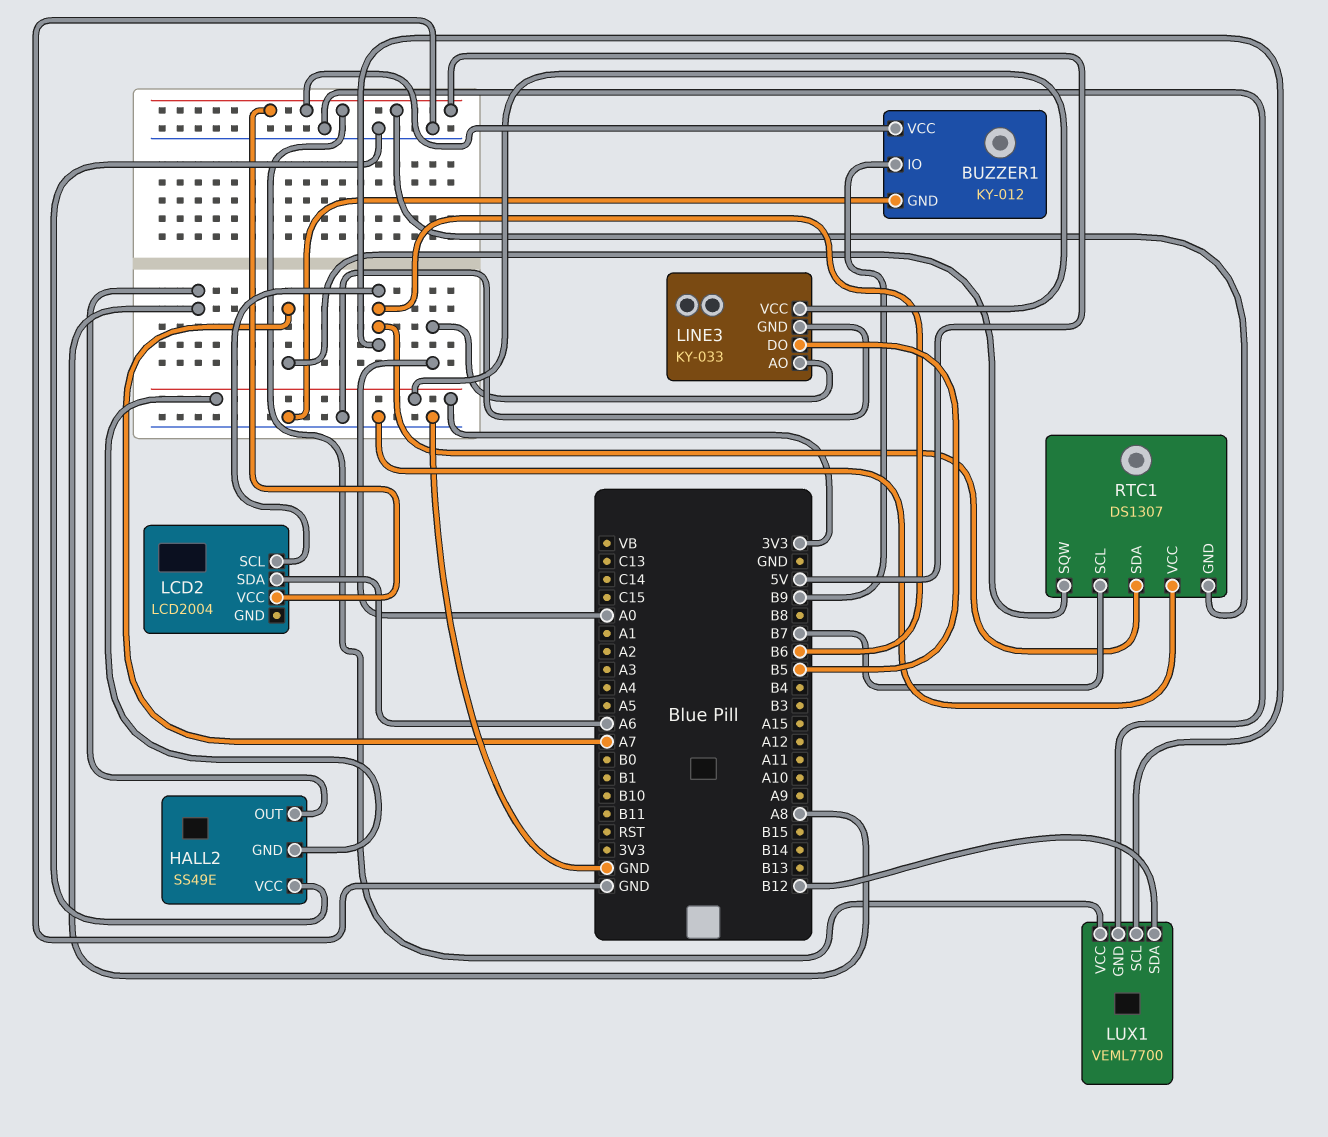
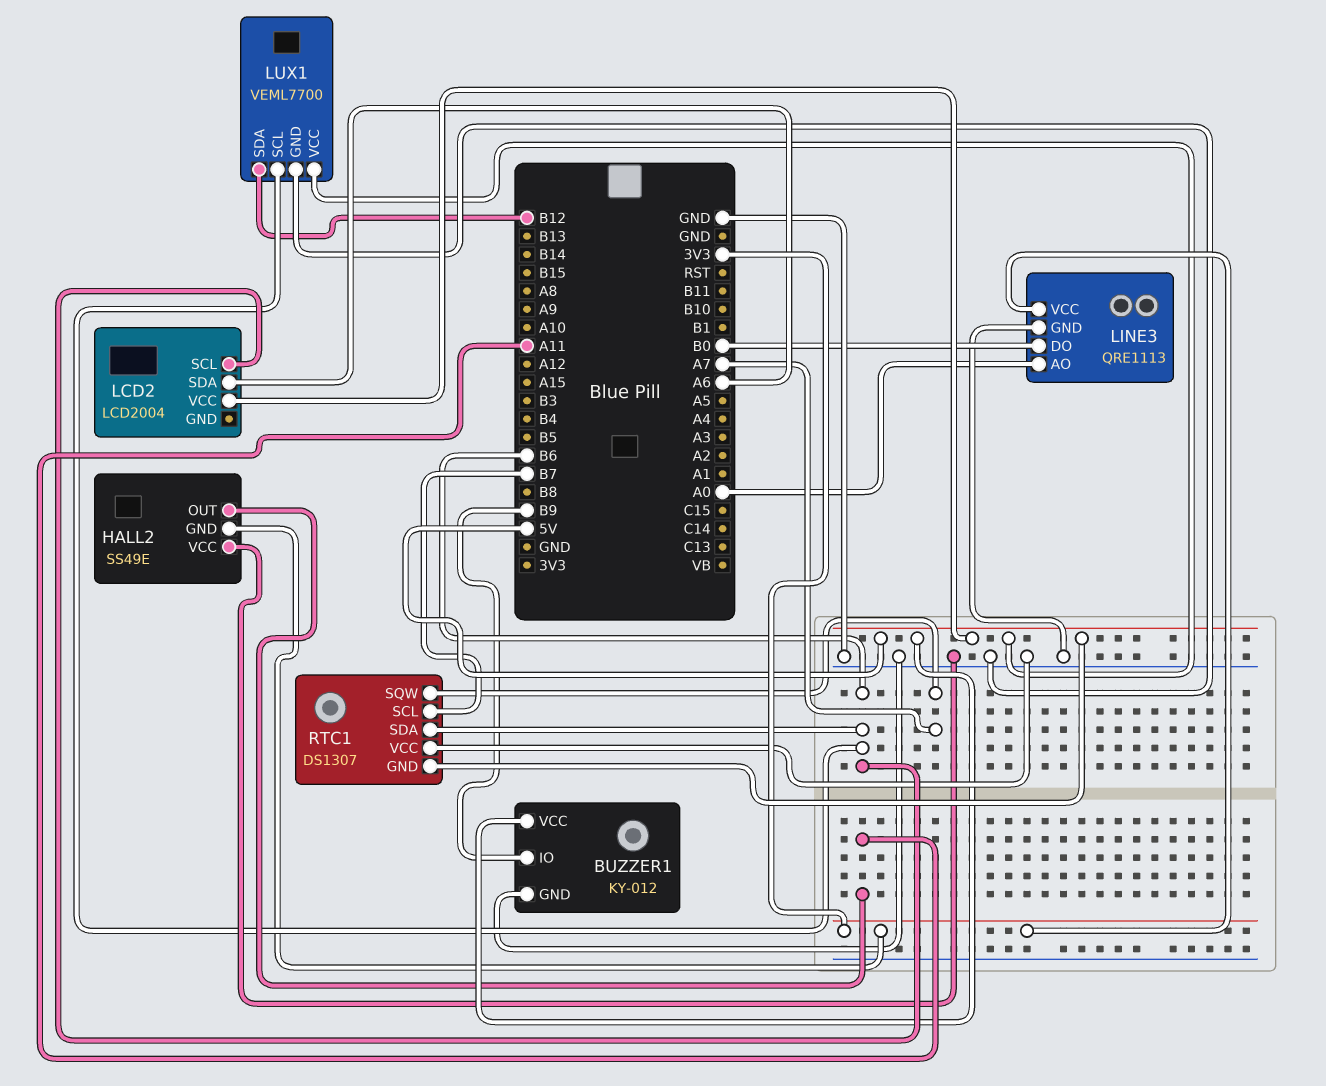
HALL2 pin OUT: A8 -> A11
LINE3: KY-033 -> QRE1113
LINE3 pin DO: B5 -> B0

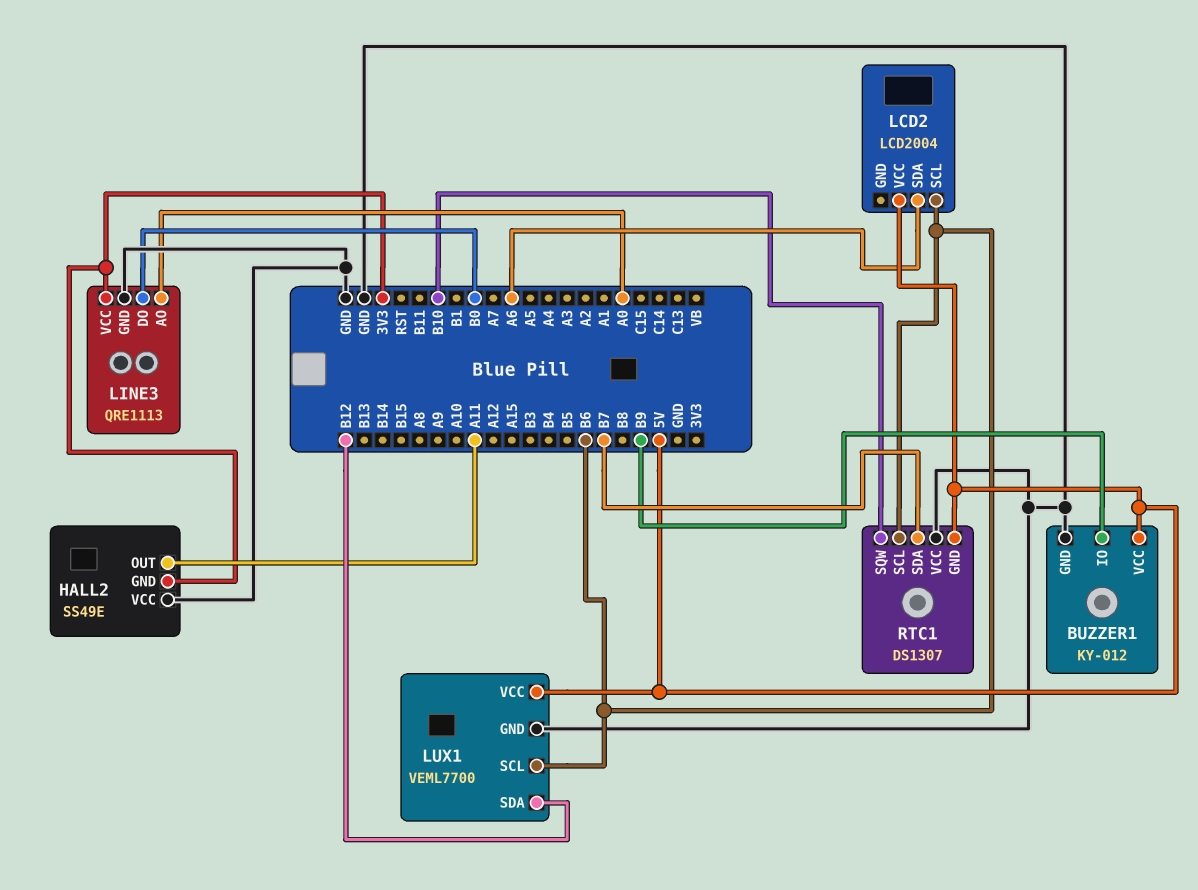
RTC1 pin SCL: B7 -> B6
RTC1 pin SDA: B6 -> B7
RTC1 pin SQW: A7 -> B10

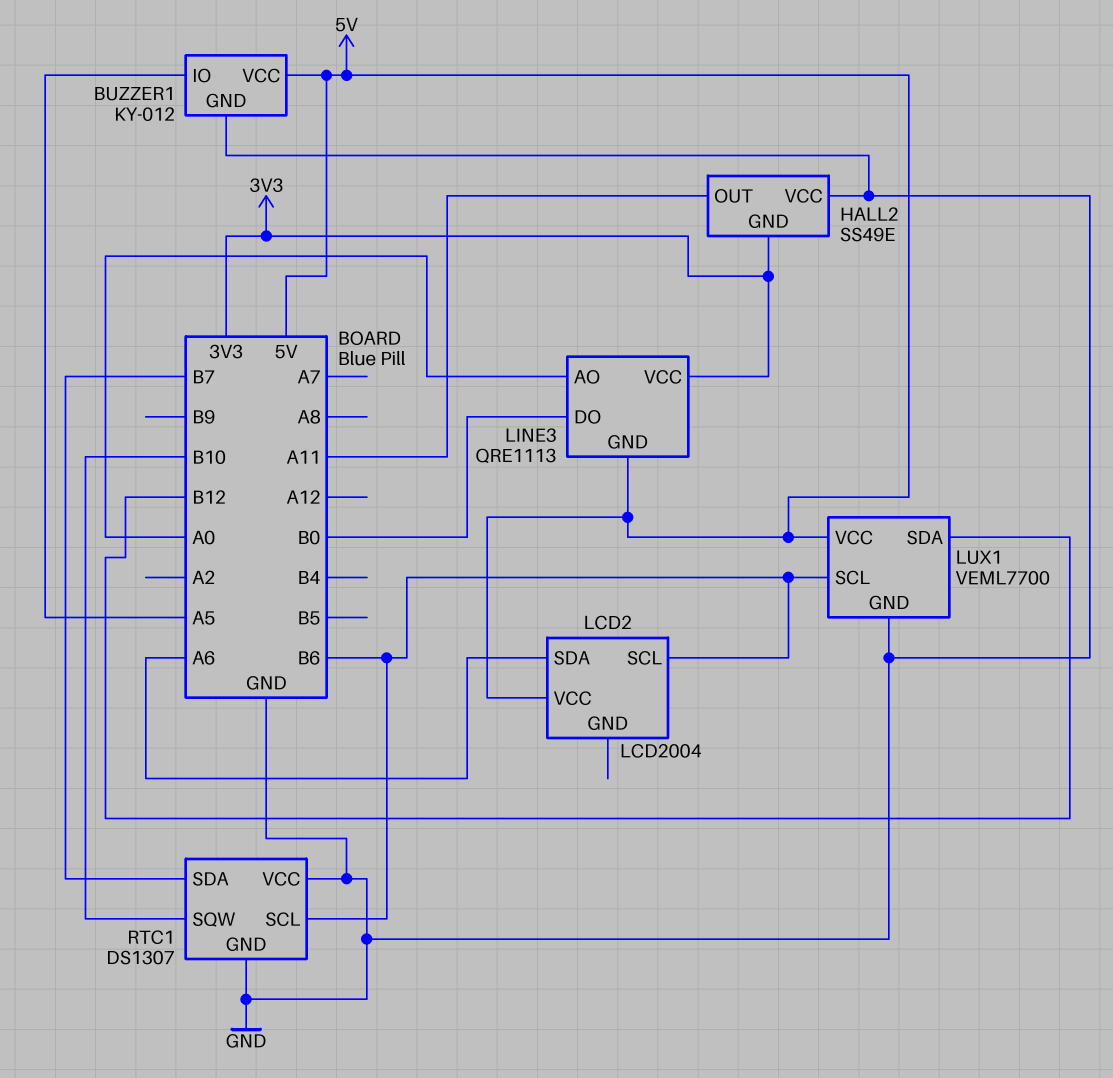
BUZZER1 pin IO: B9 -> A5
LINE3 pin GND: GND -> 5V
RTC1 pin GND: 5V -> GND

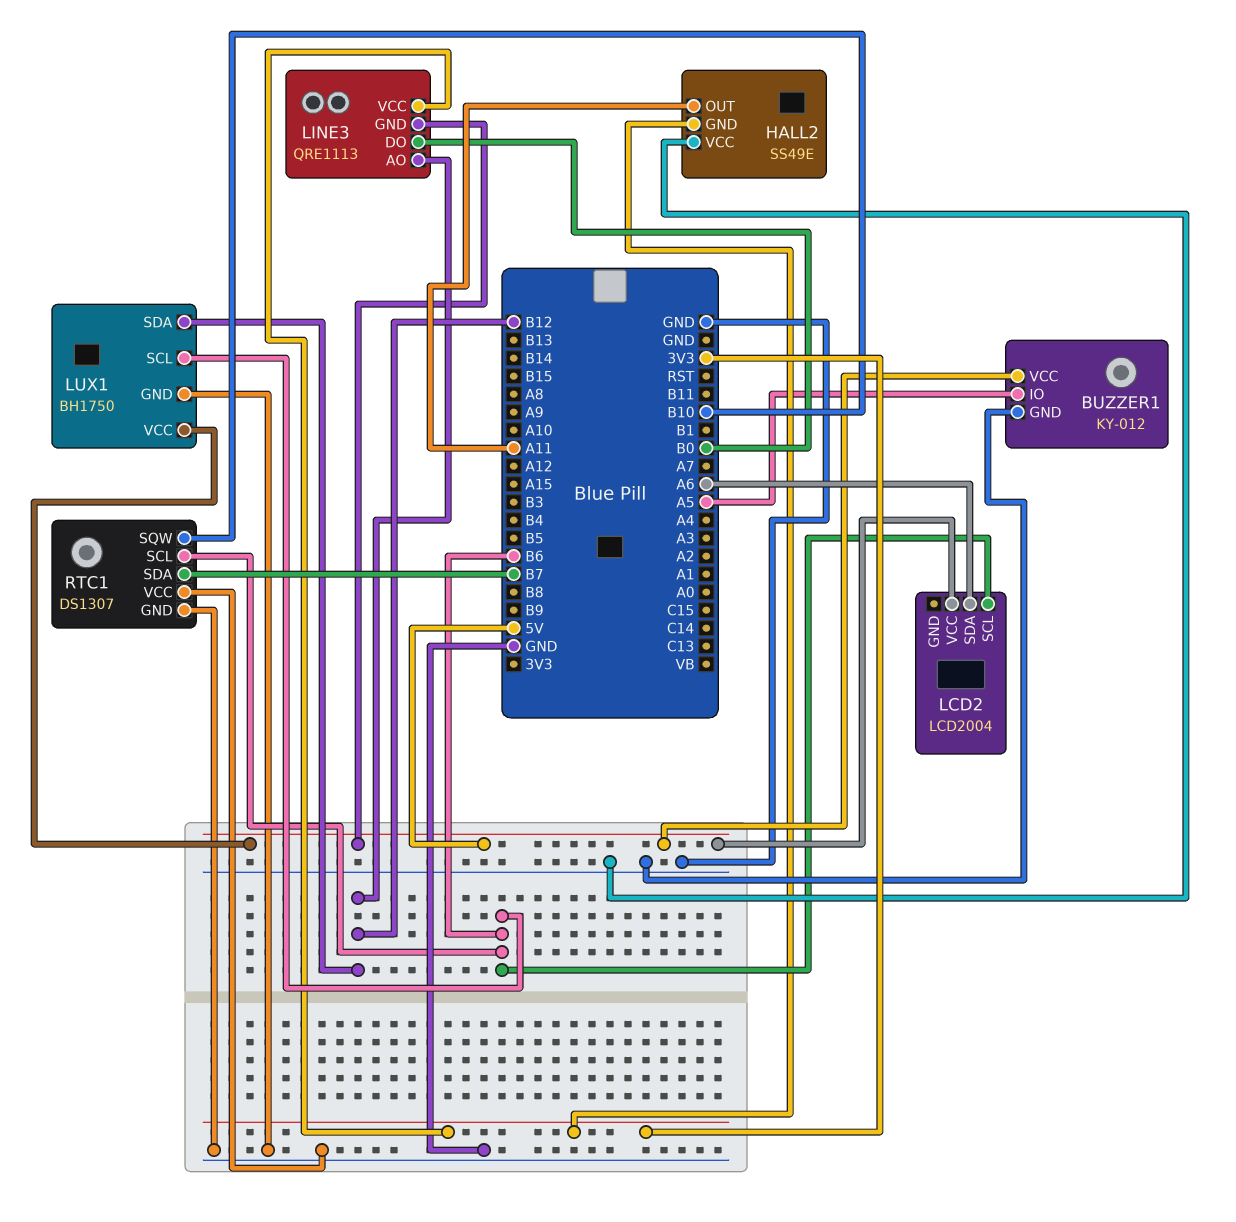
LINE3 pin AO: A0 -> B12
LUX1: VEML7700 -> BH1750

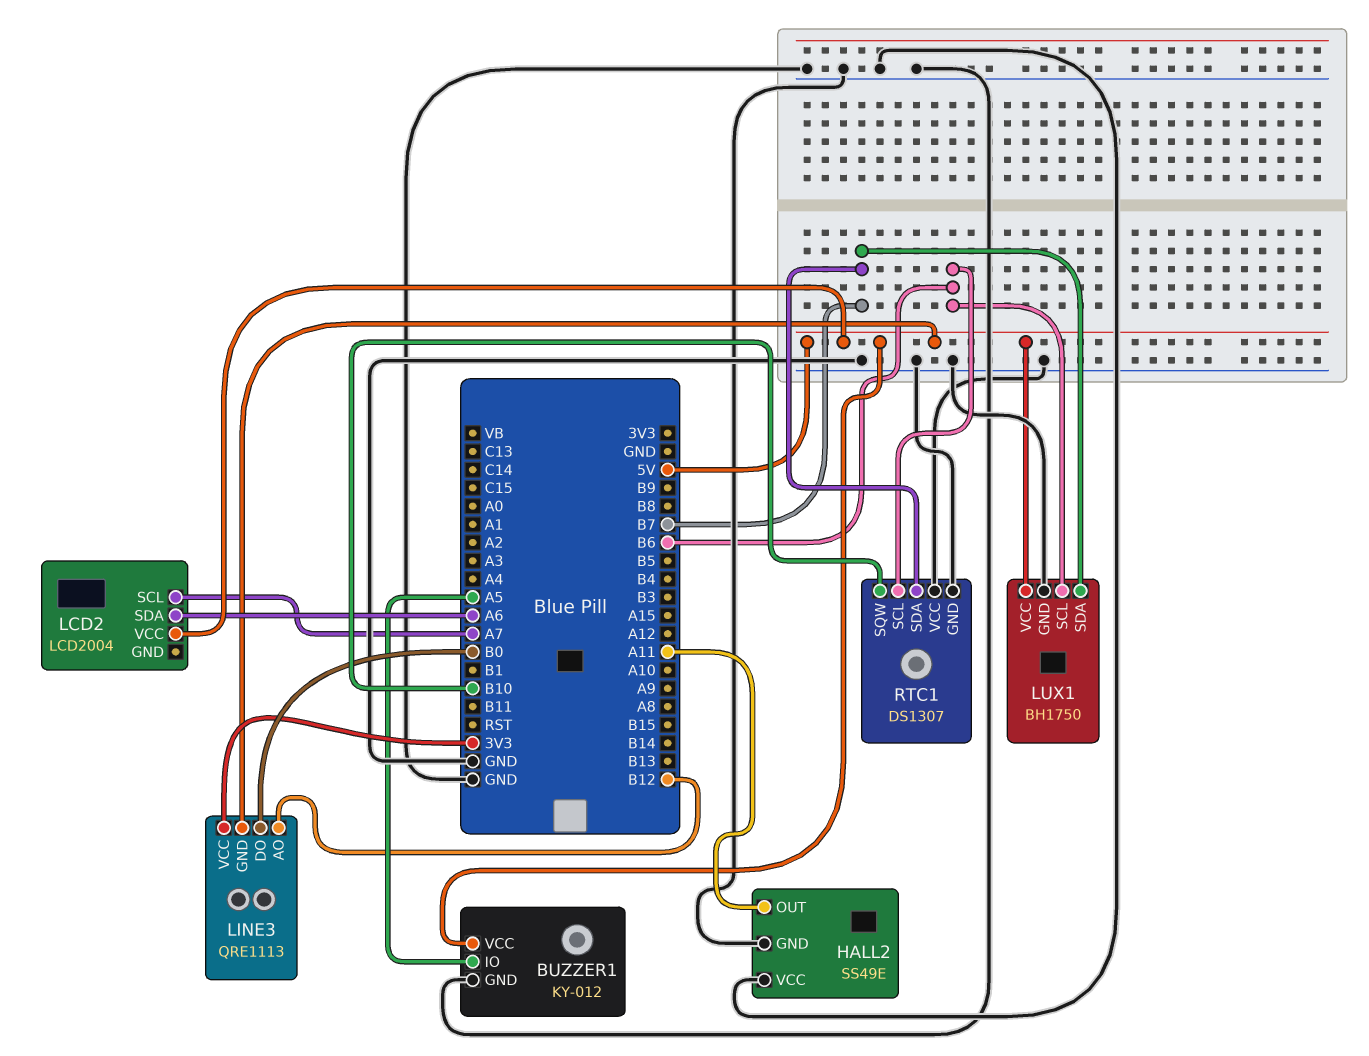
HALL2 pin GND: 3V3 -> GND
LCD2 pin SCL: B6 -> A7
LUX1 pin SDA: B12 -> B7

